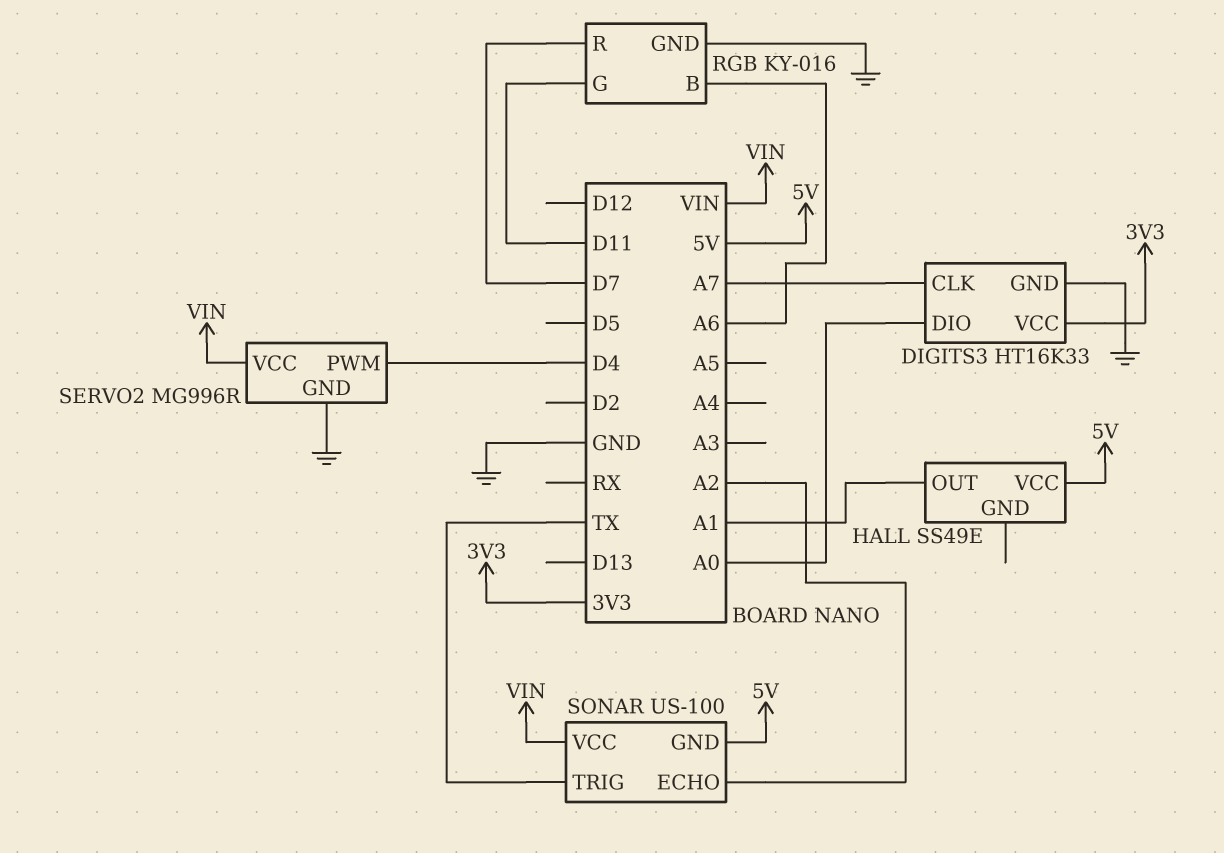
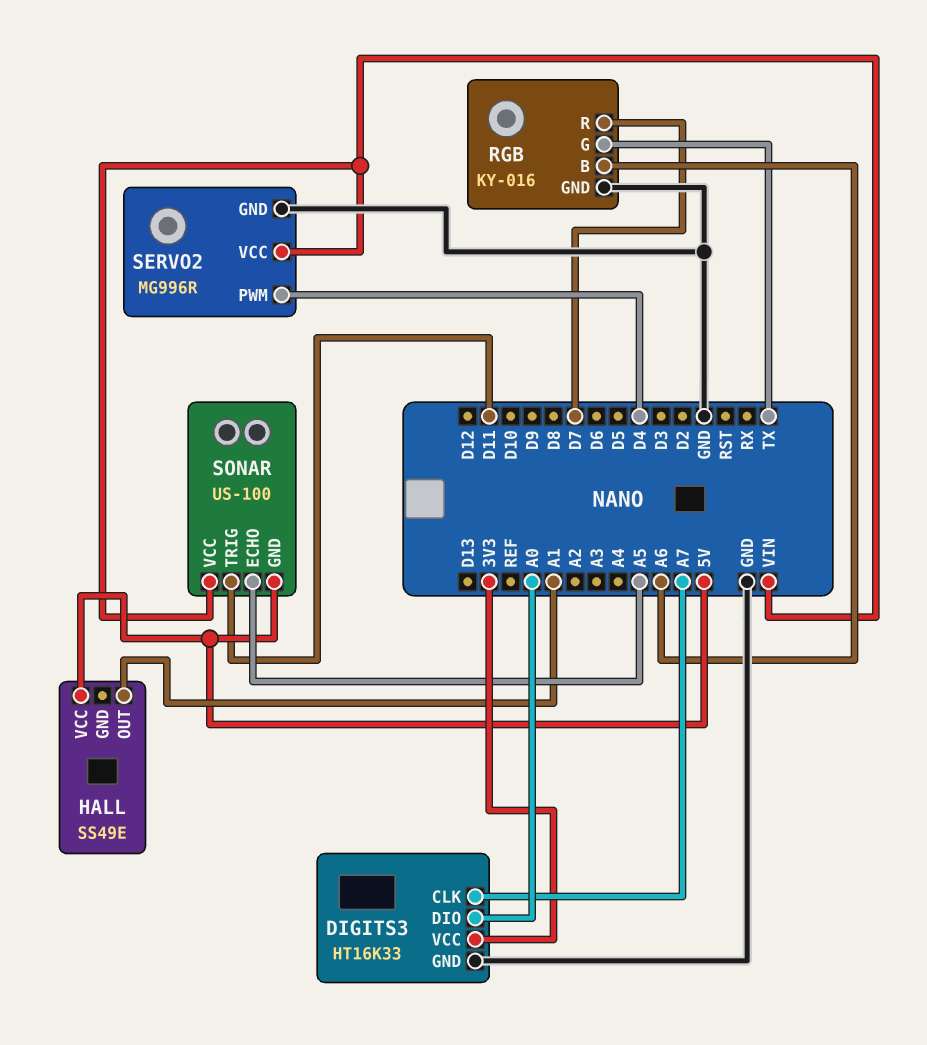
RGB pin G: D11 -> TX
SONAR pin ECHO: A2 -> A5
SONAR pin TRIG: TX -> D11

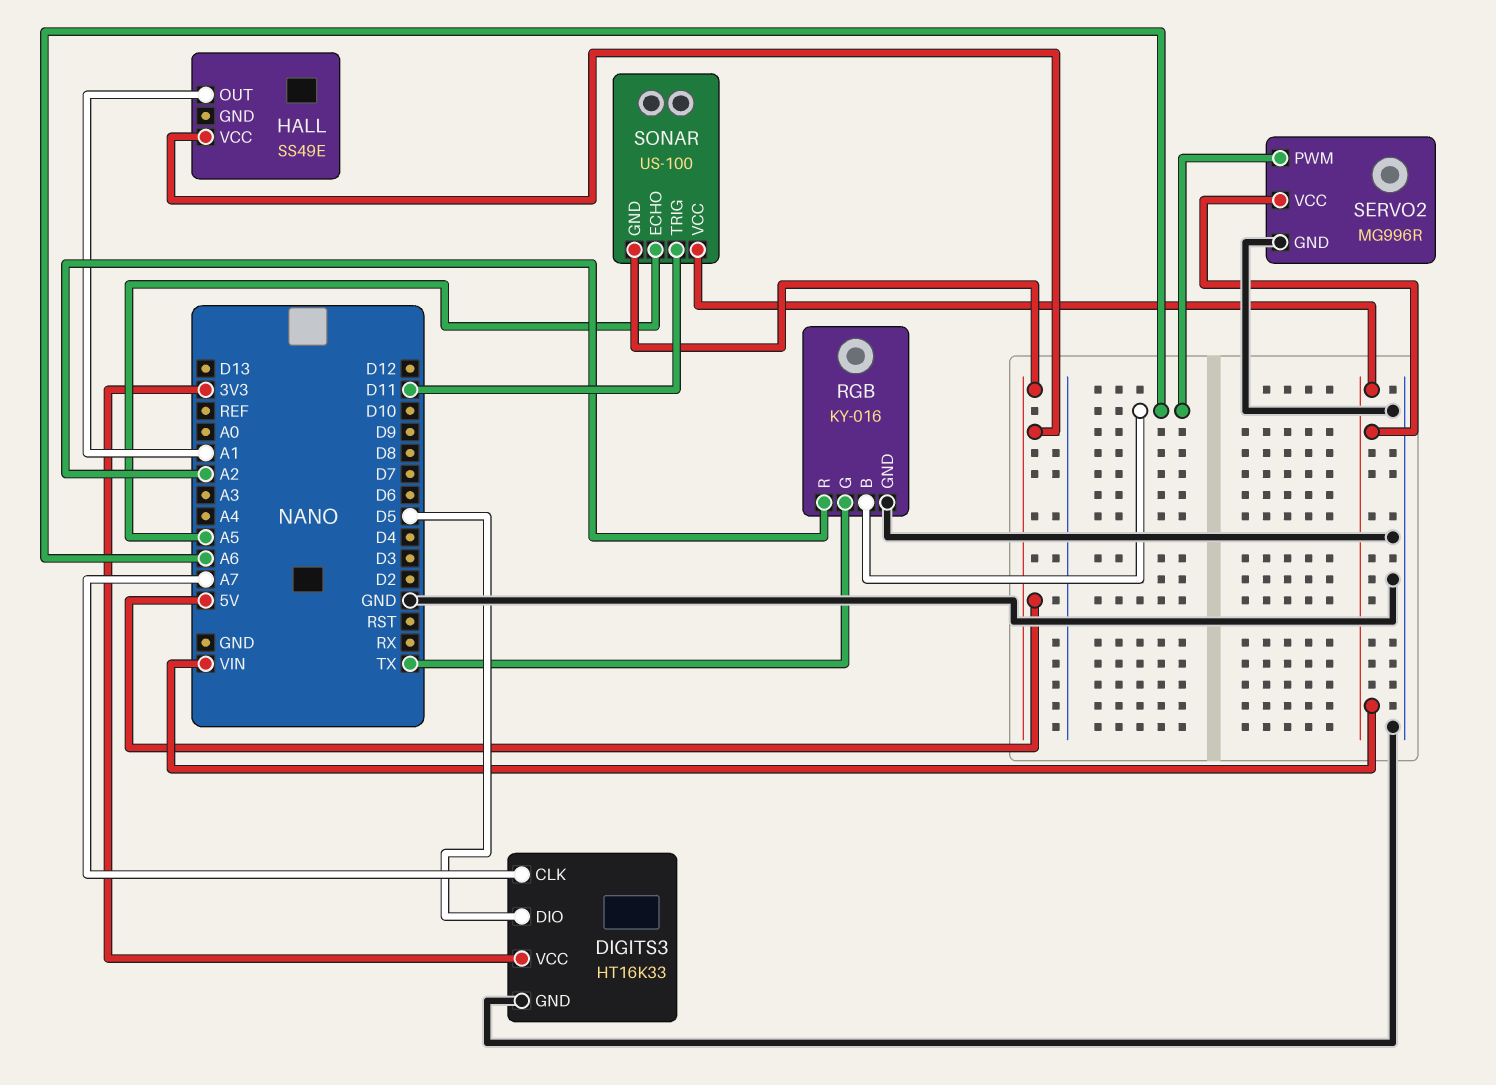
DIGITS3 pin DIO: A0 -> D5
RGB pin R: D7 -> A2
SERVO2 pin PWM: D4 -> A6

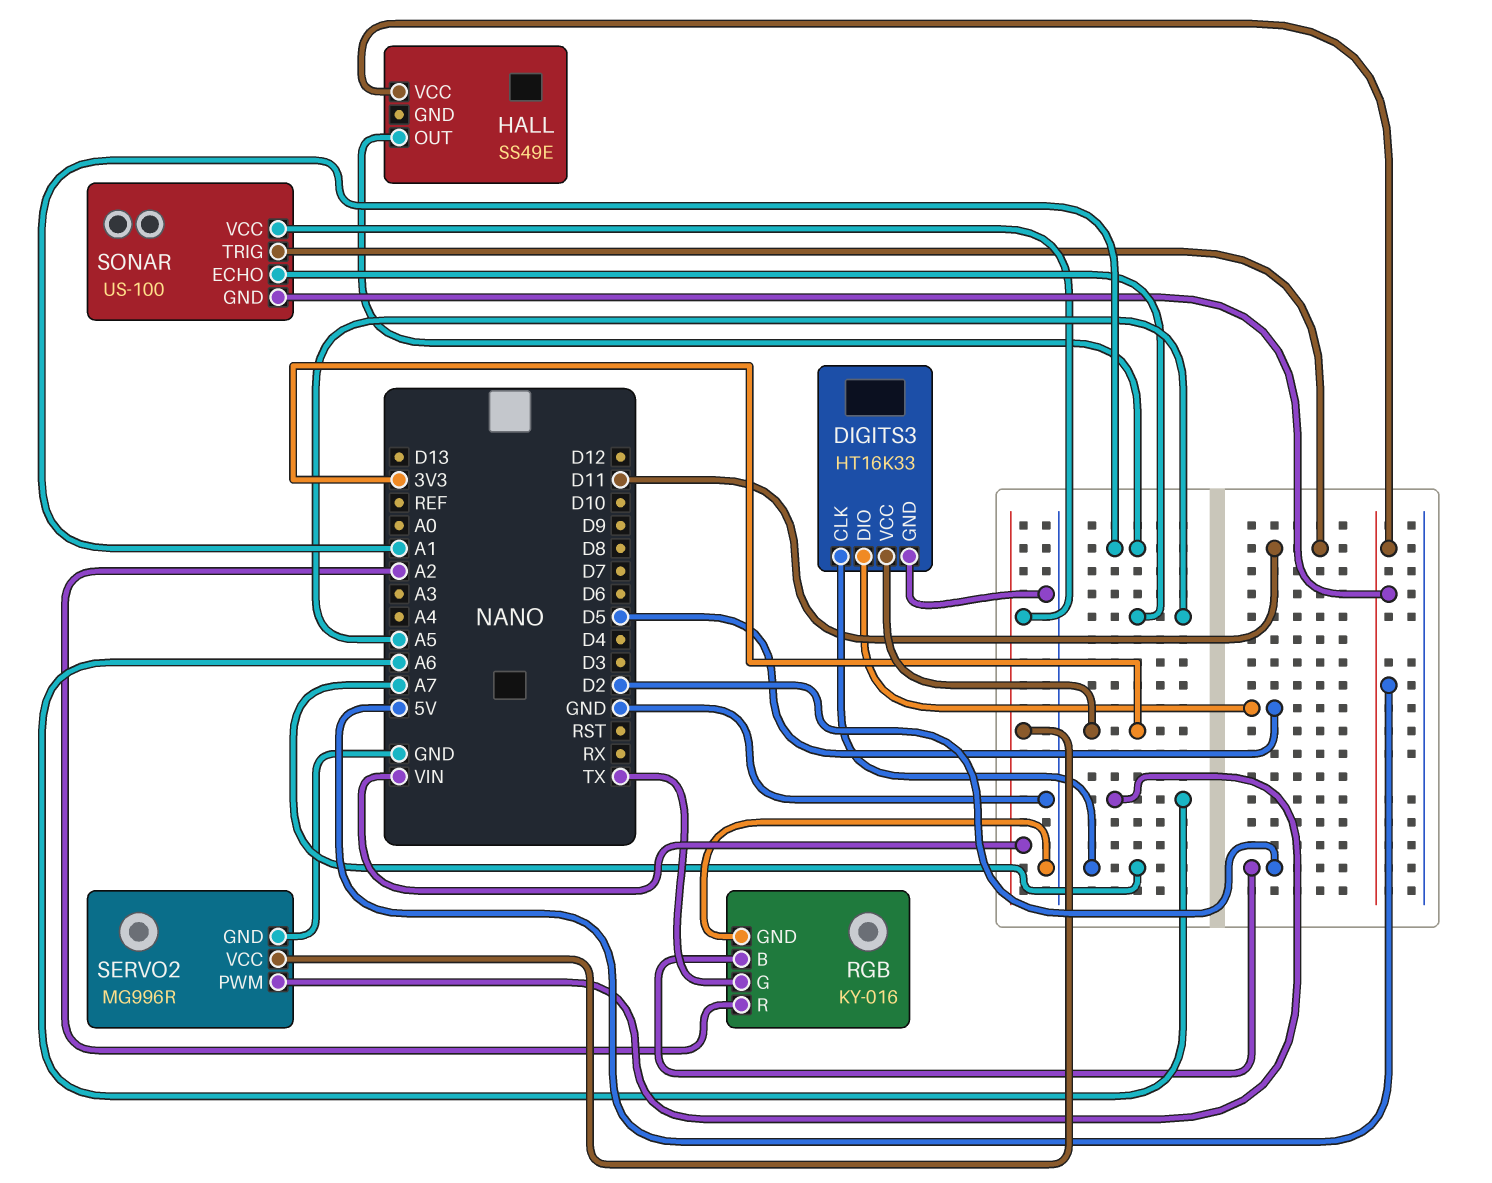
RGB pin B: A6 -> D2

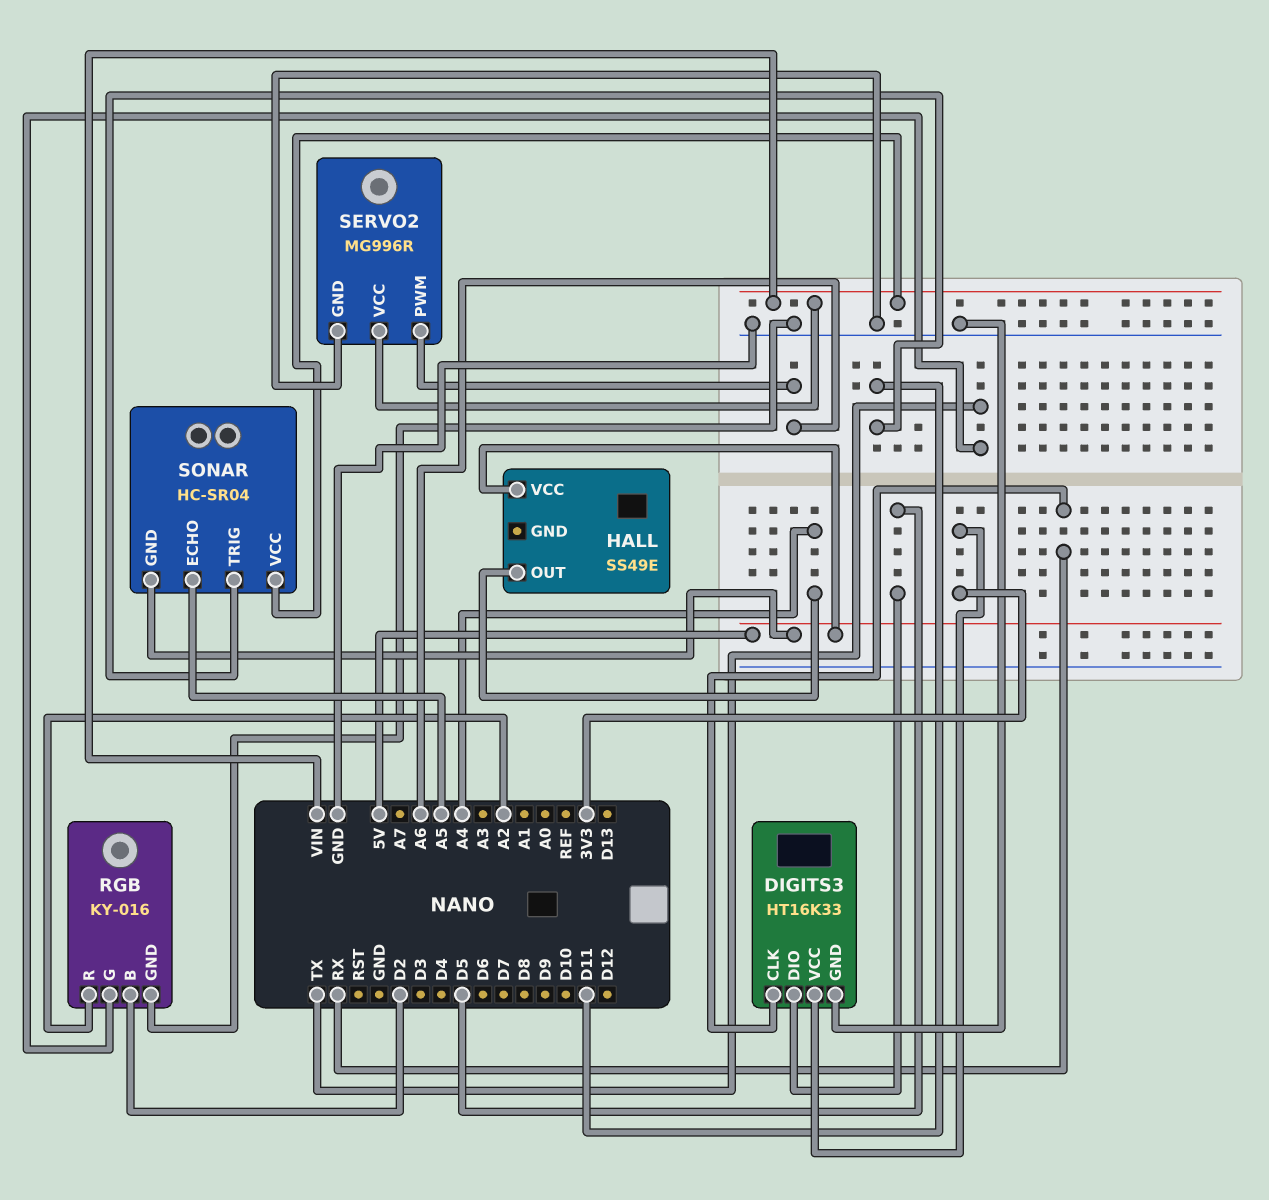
DIGITS3 pin CLK: A7 -> RX
HALL pin OUT: A1 -> A4
SONAR: US-100 -> HC-SR04

